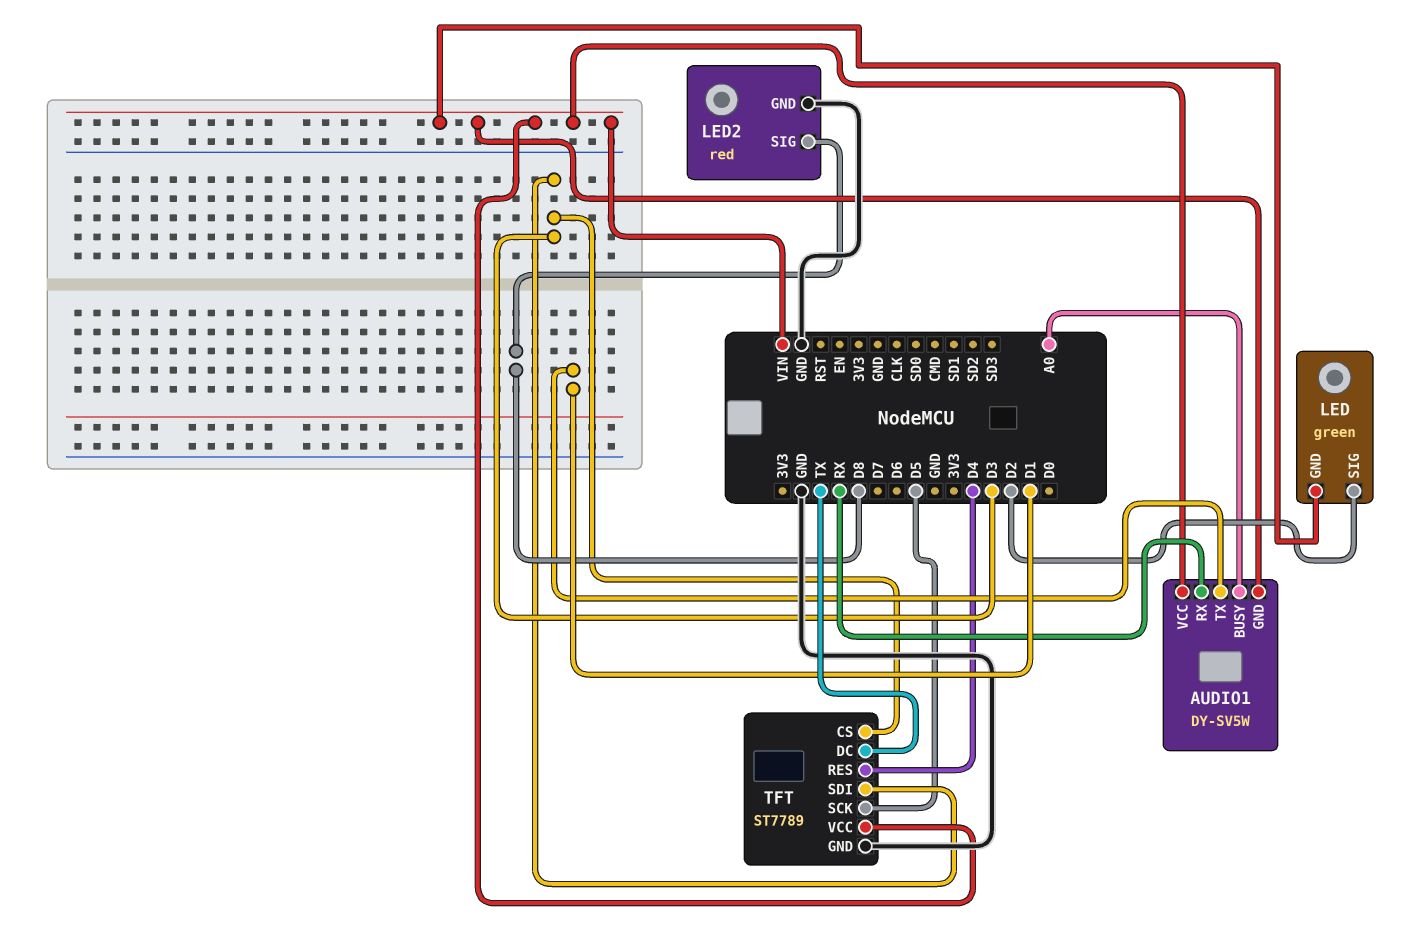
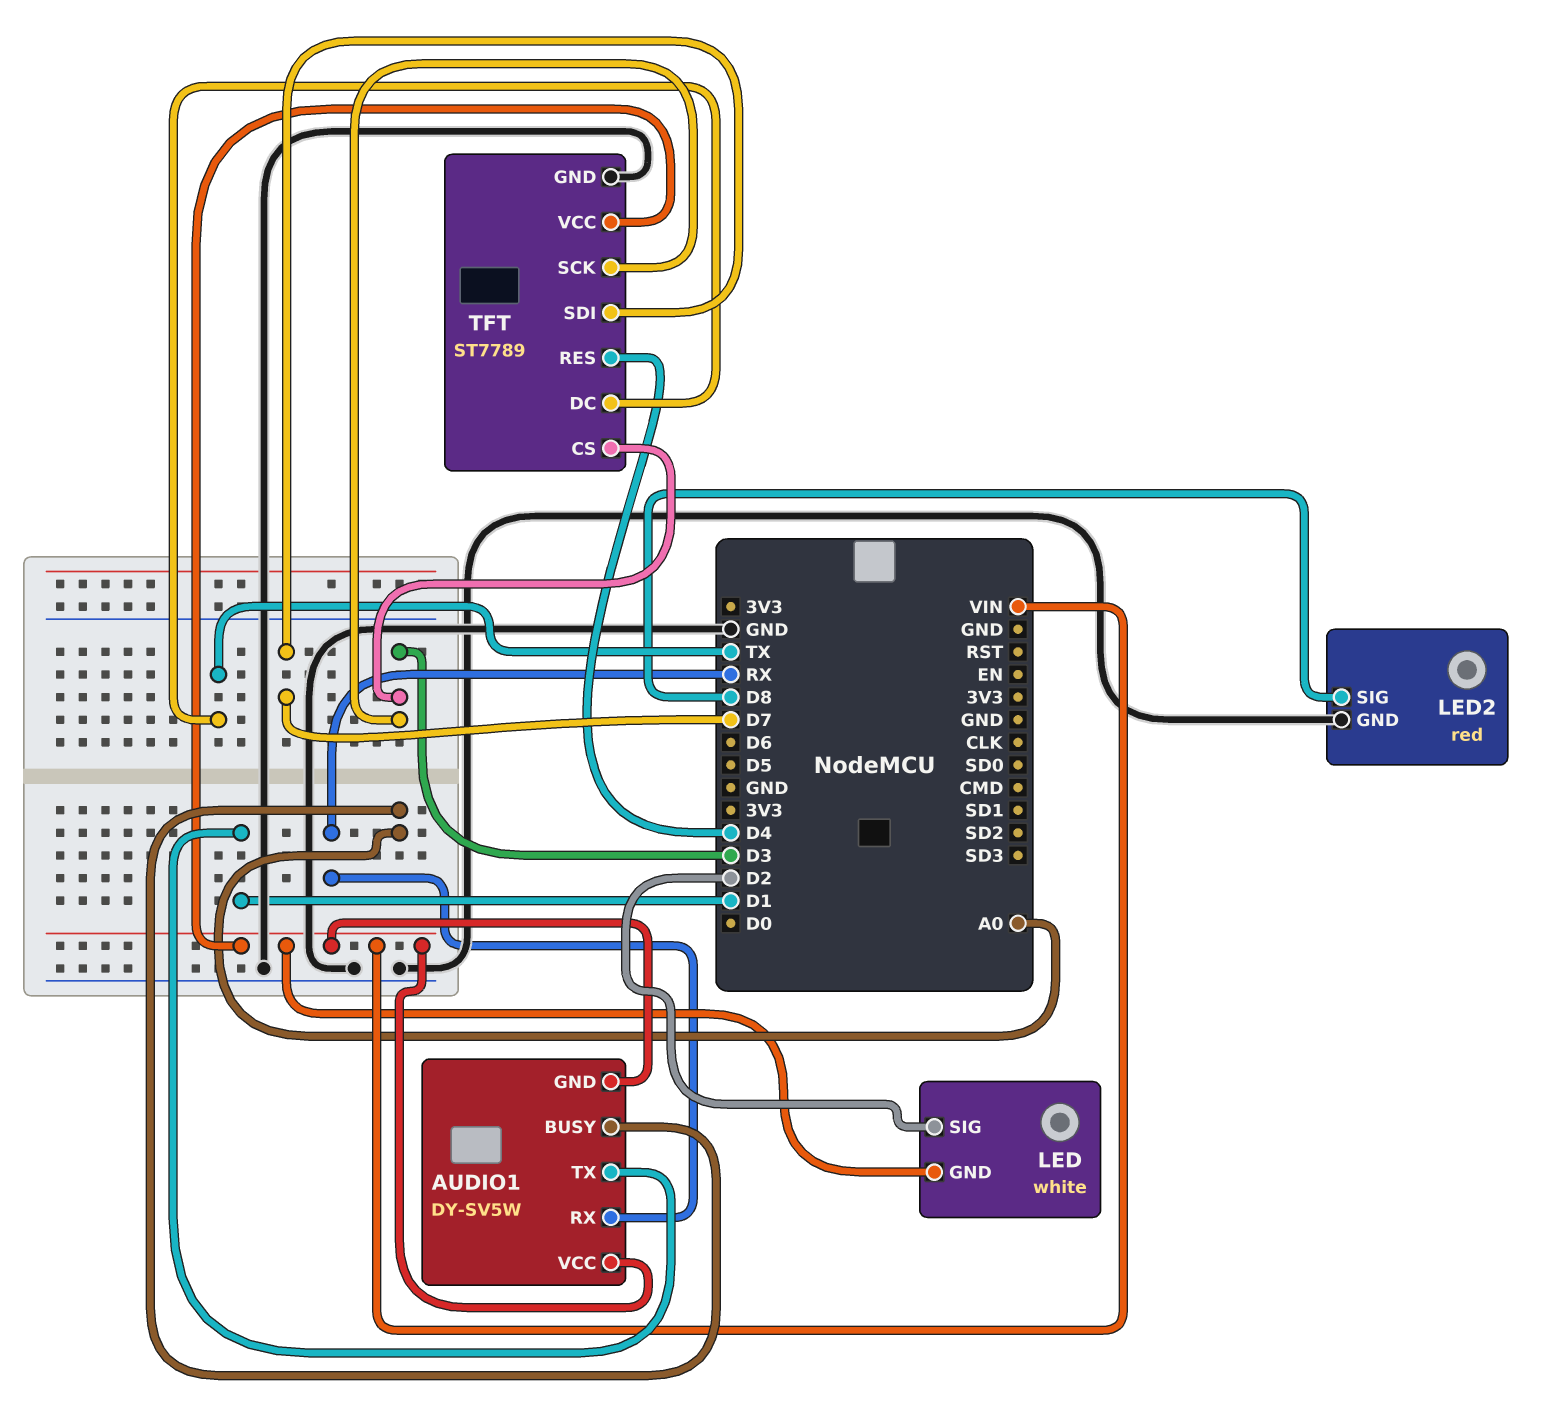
LED: green -> white
TFT pin SCK: D5 -> D3
TFT pin SDI: D3 -> D7

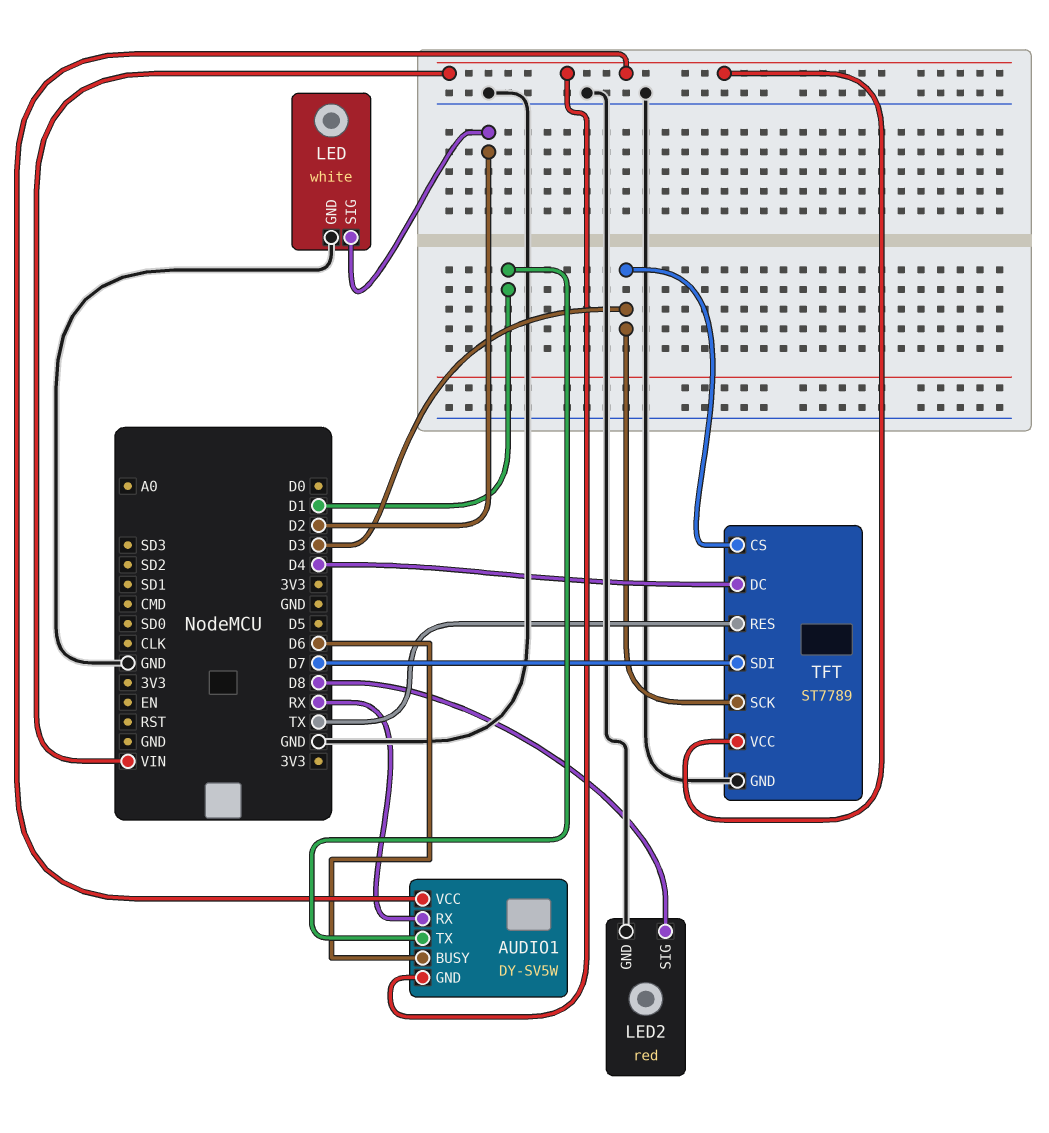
AUDIO1 pin BUSY: A0 -> D6
LED pin GND: VIN -> GND
TFT pin DC: TX -> D4
TFT pin RES: D4 -> TX

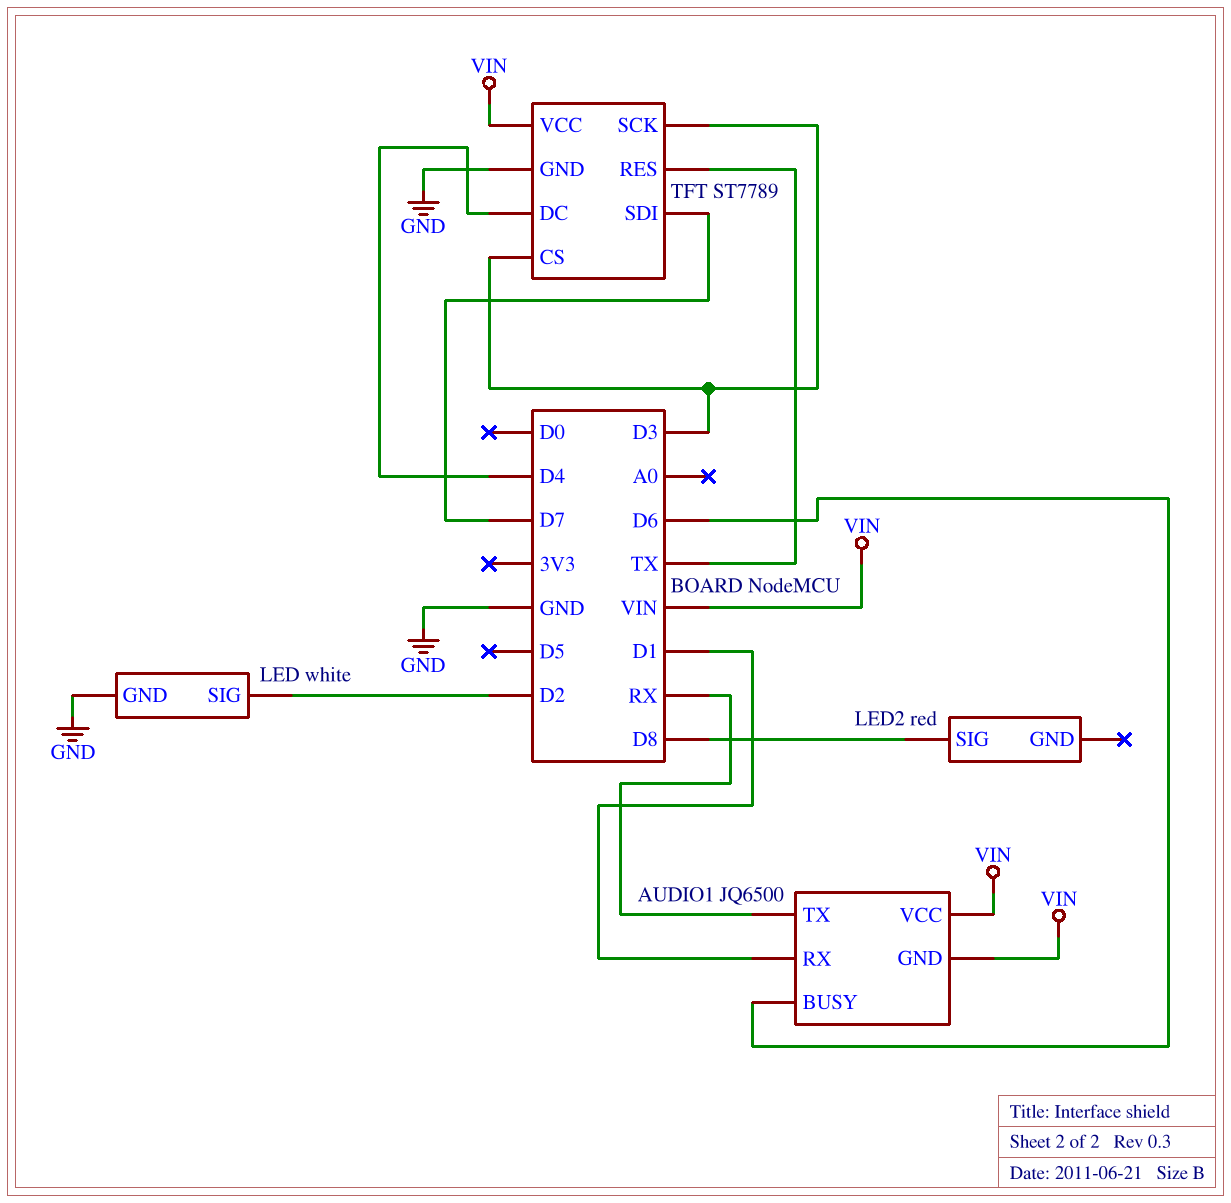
AUDIO1: DY-SV5W -> JQ6500
AUDIO1 pin RX: RX -> D1
AUDIO1 pin TX: D1 -> RX
LED2 pin GND: GND -> none

